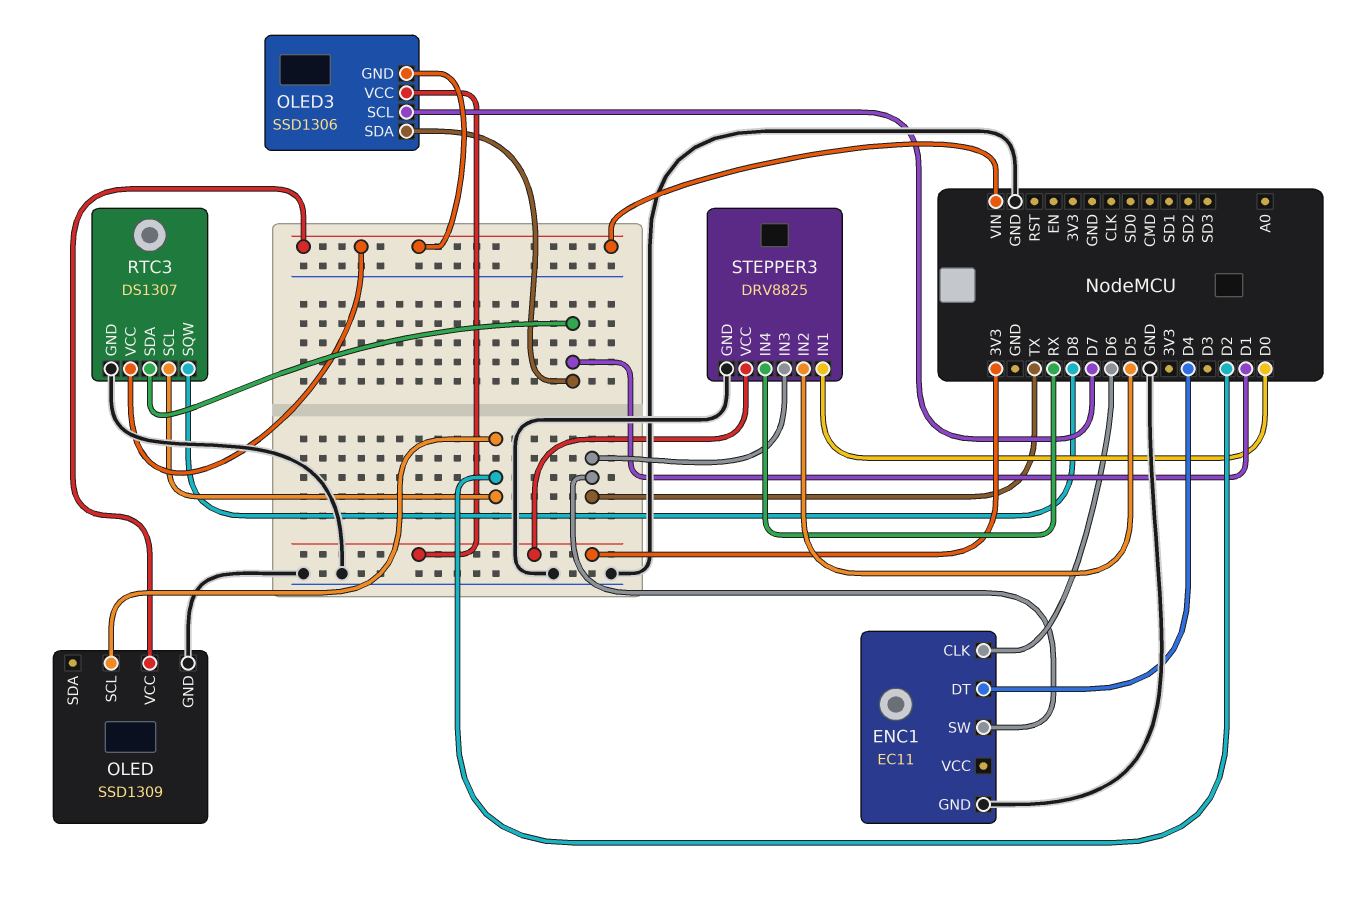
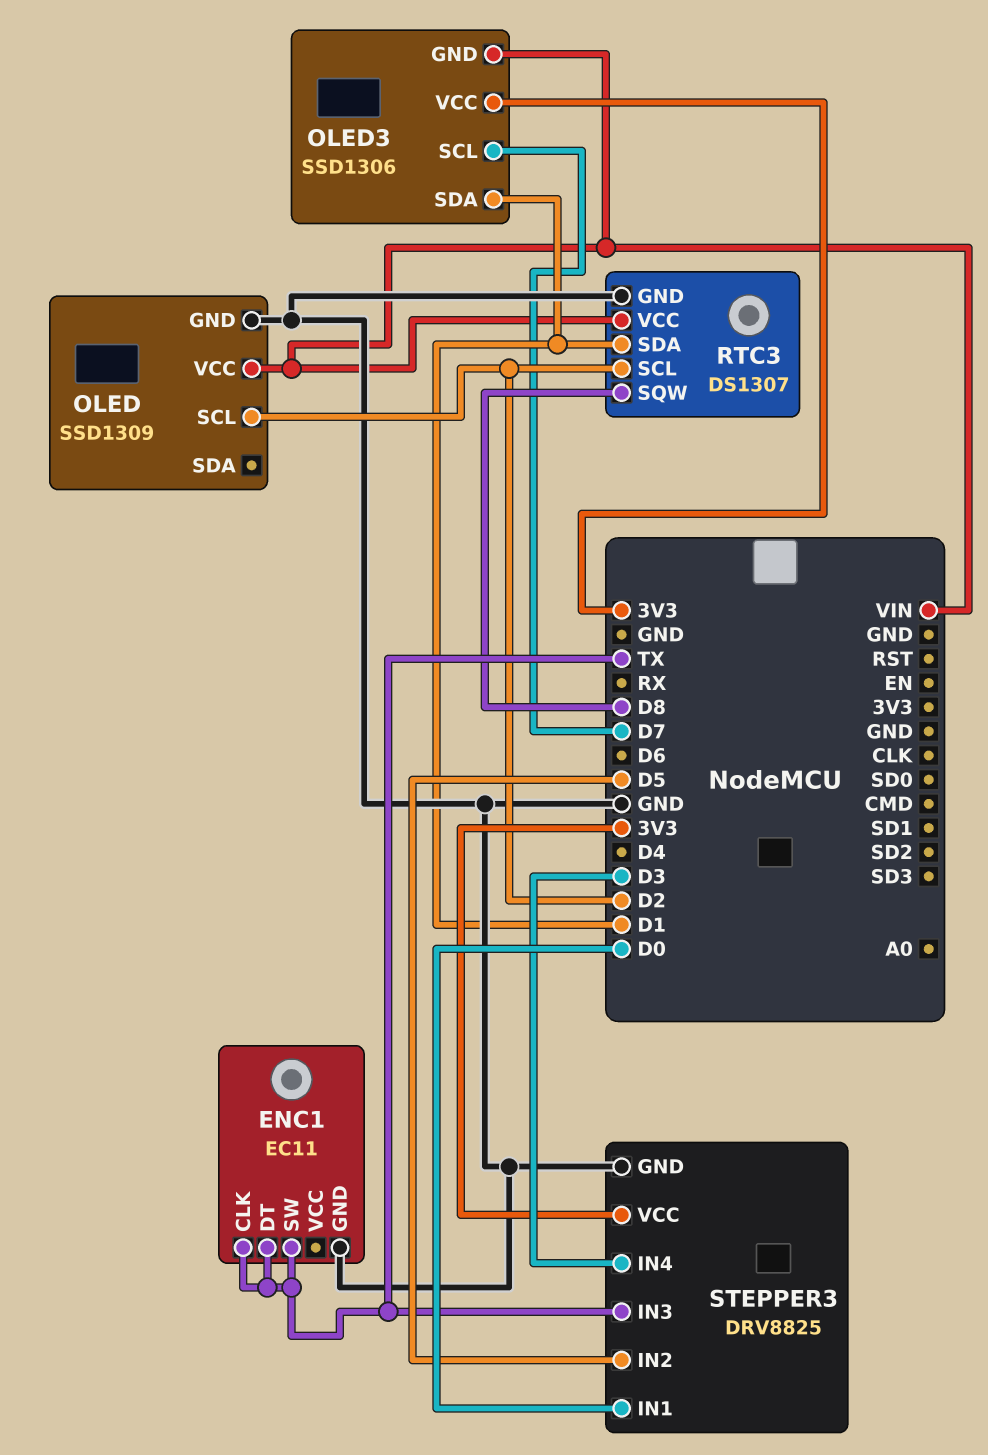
ENC1 pin CLK: D6 -> TX
ENC1 pin DT: D4 -> TX
STEPPER3 pin IN4: RX -> D3

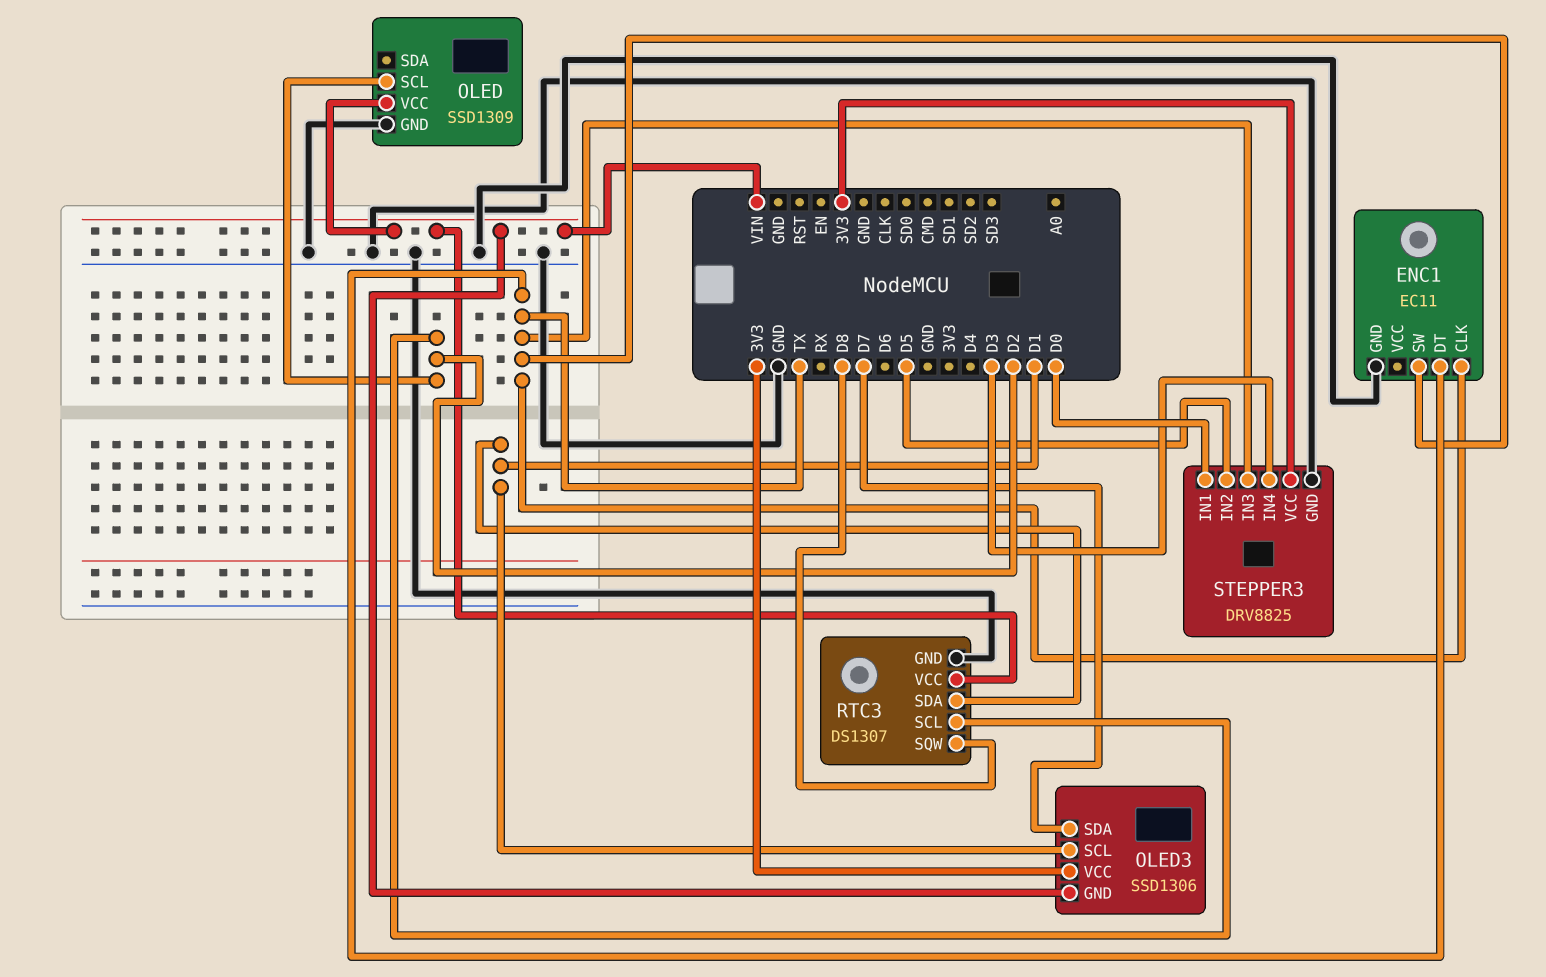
OLED3 pin SCL: D7 -> D1
OLED3 pin SDA: D1 -> D7

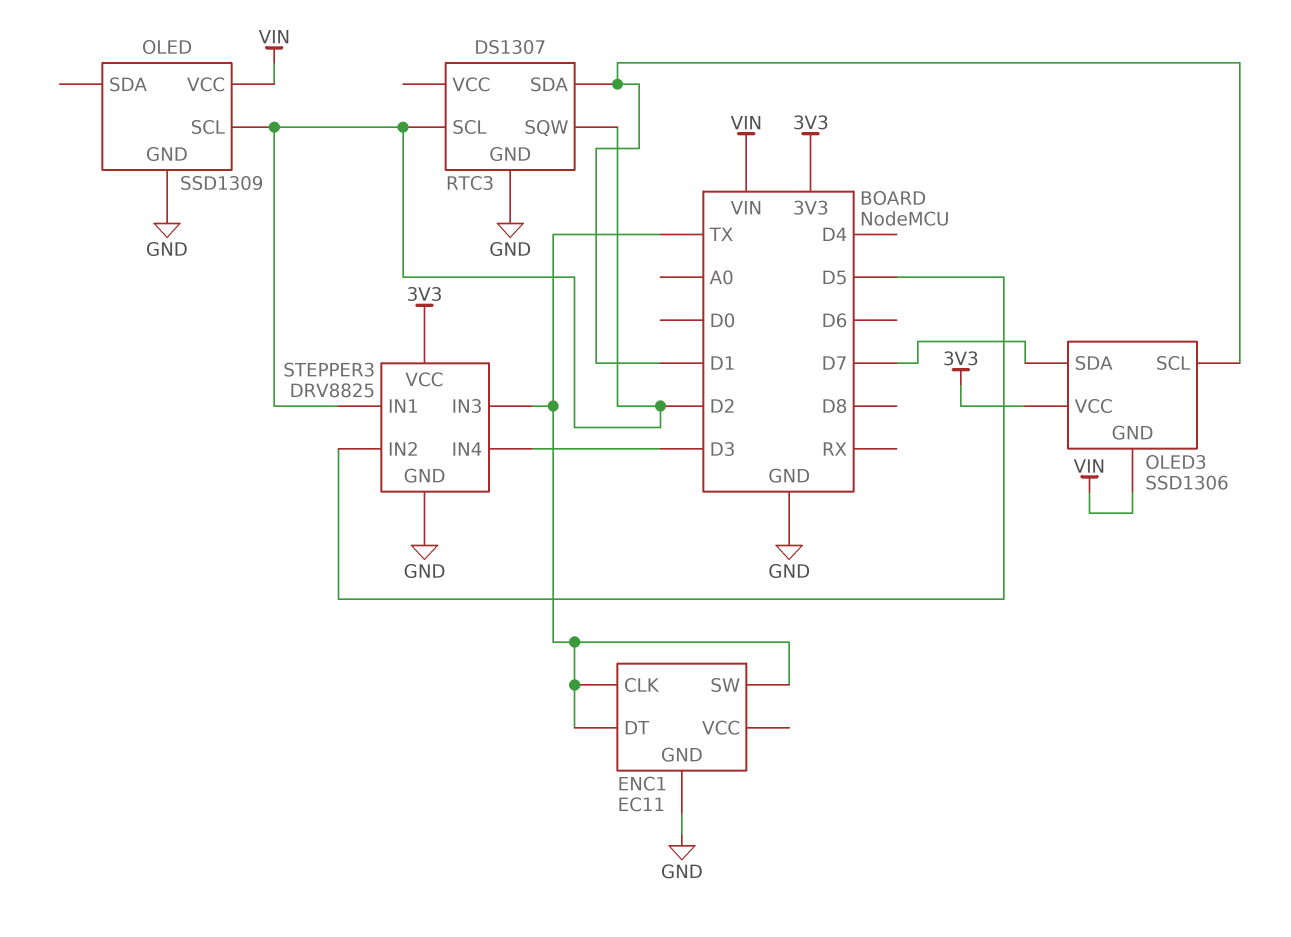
RTC3 pin SQW: D8 -> D2
RTC3 pin VCC: VIN -> none
STEPPER3 pin IN1: D0 -> D2

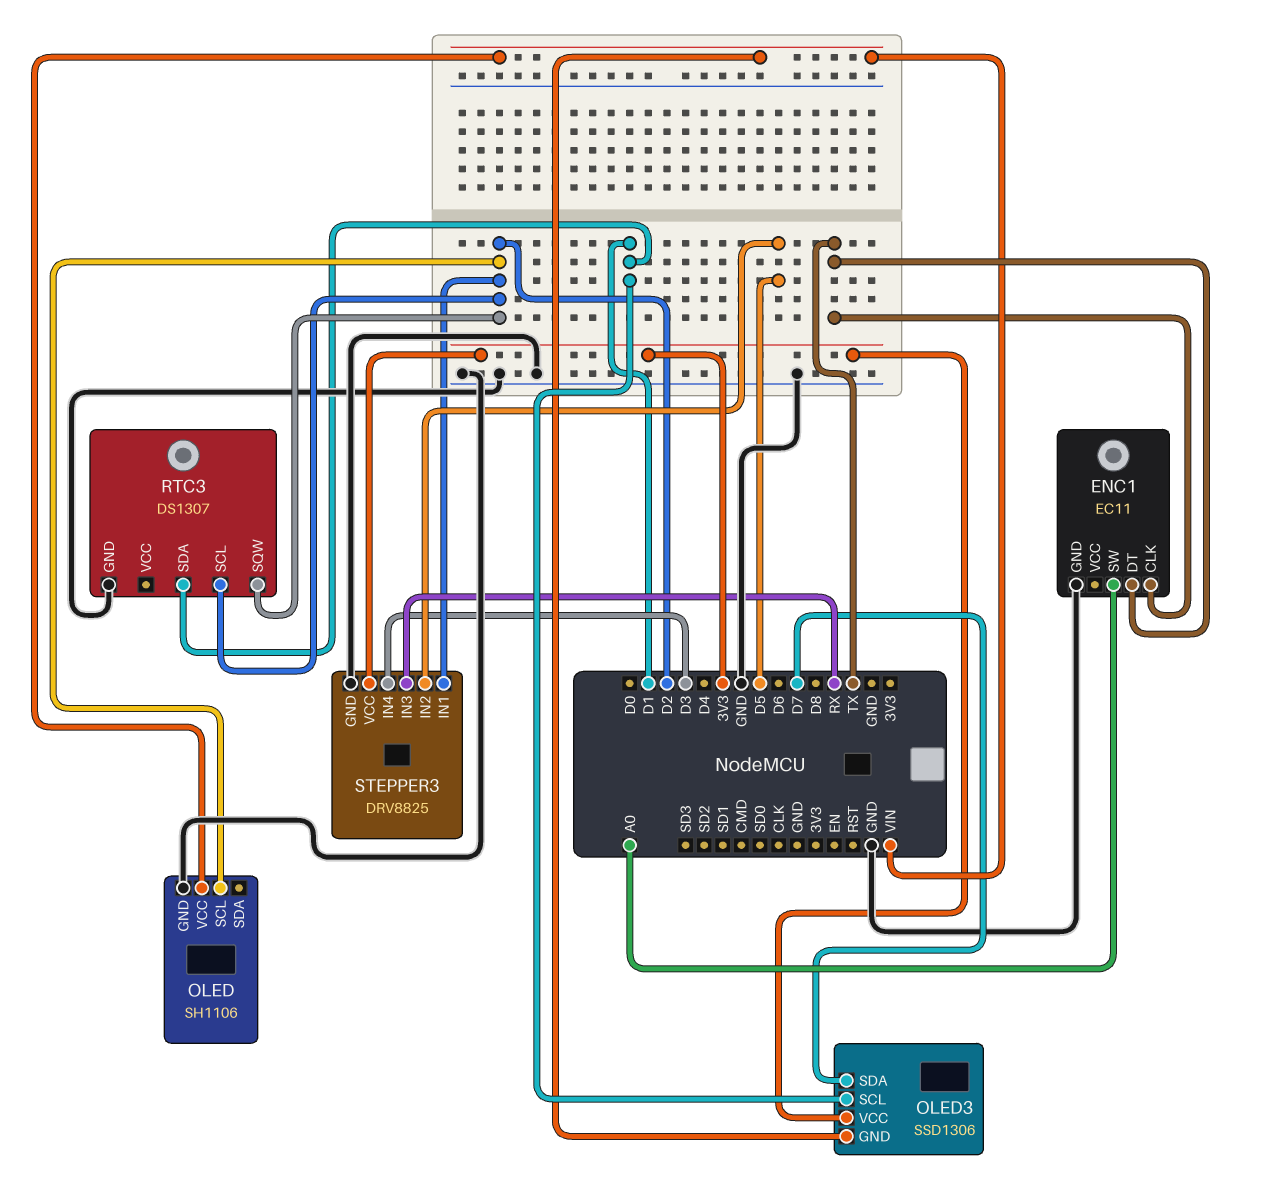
ENC1 pin SW: TX -> A0
OLED: SSD1309 -> SH1106
STEPPER3 pin IN3: TX -> RX

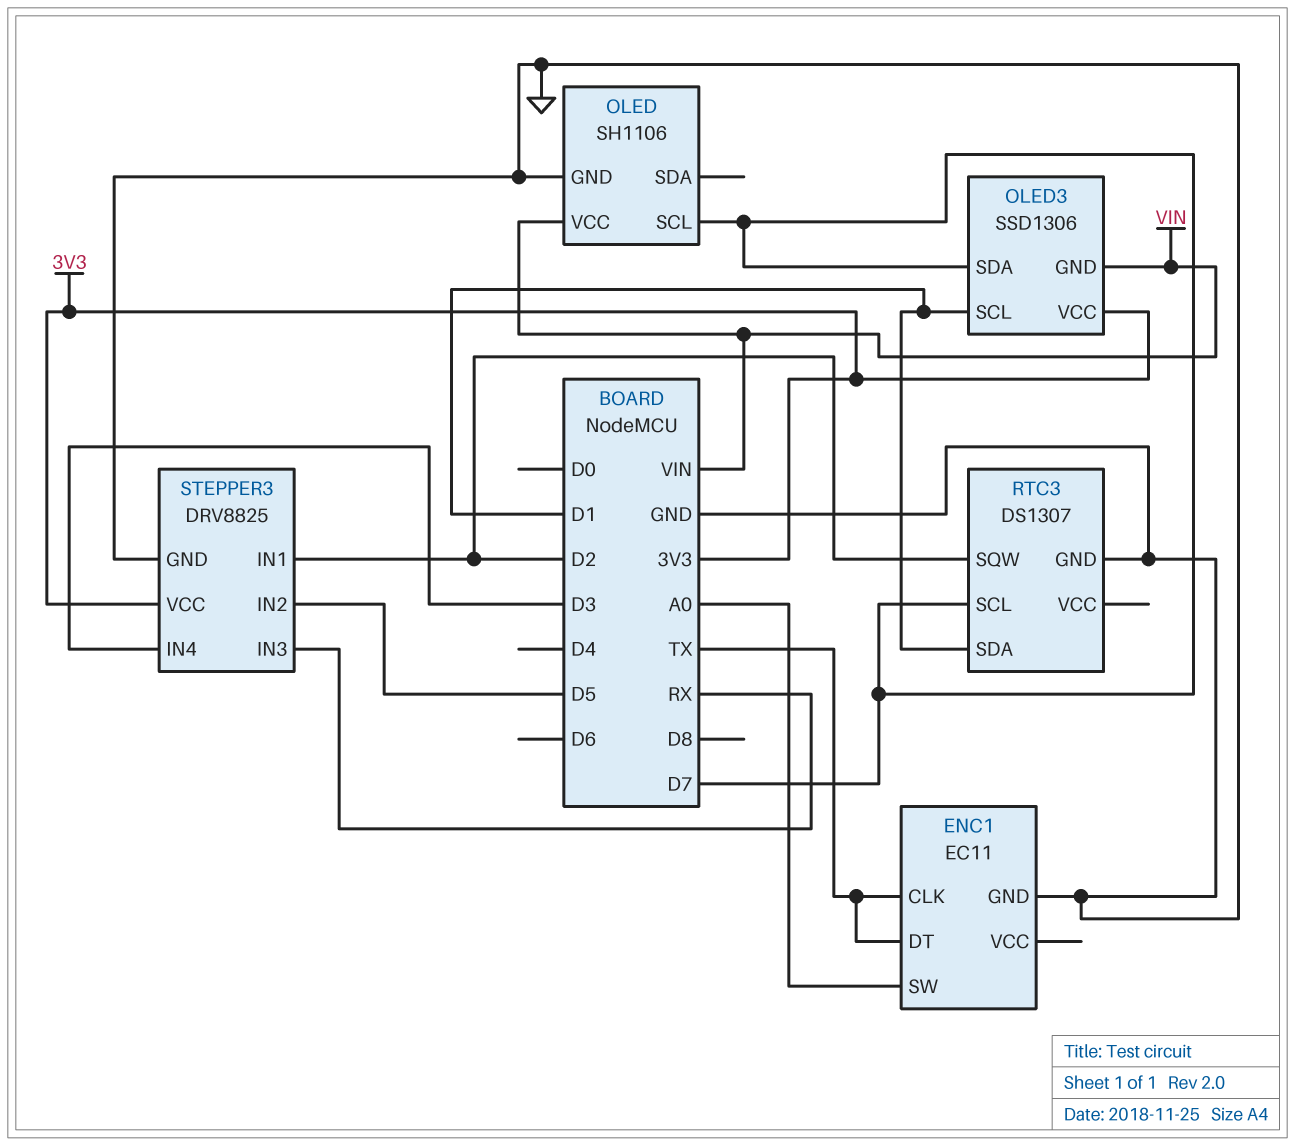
OLED pin SCL: D2 -> D7
RTC3 pin SCL: D2 -> D7

